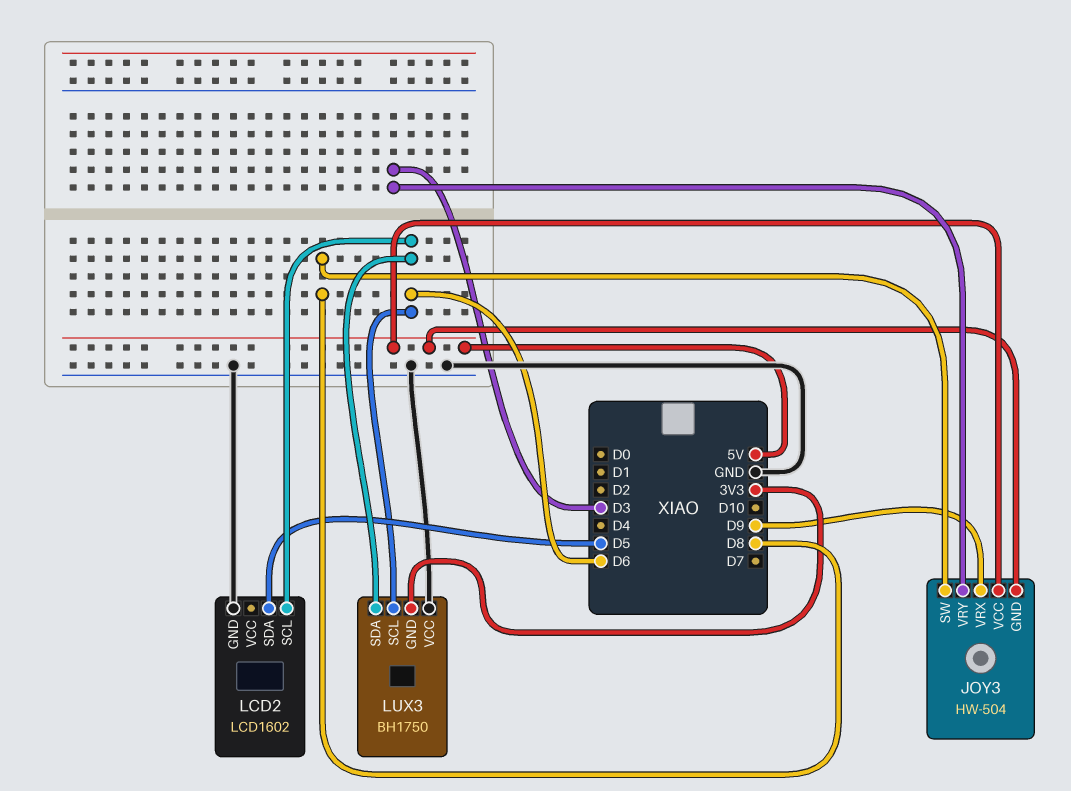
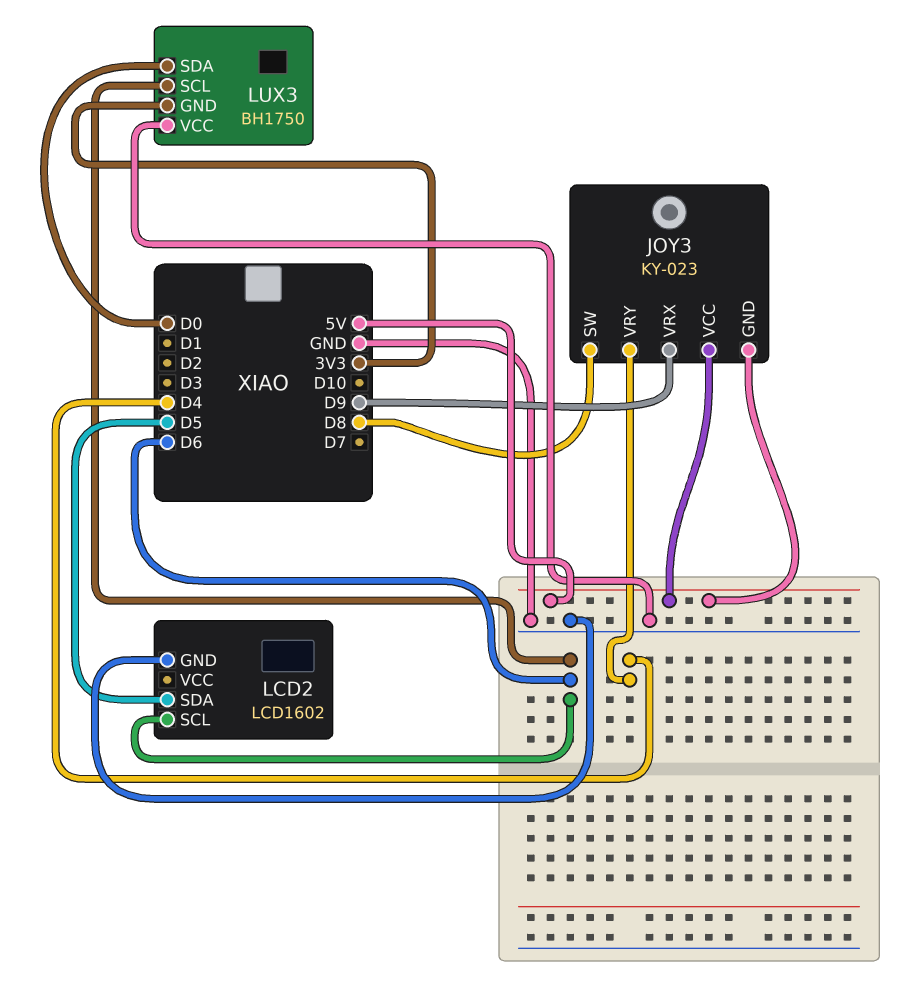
JOY3: HW-504 -> KY-023
JOY3 pin VRY: D3 -> D4
LUX3 pin SDA: D6 -> D0

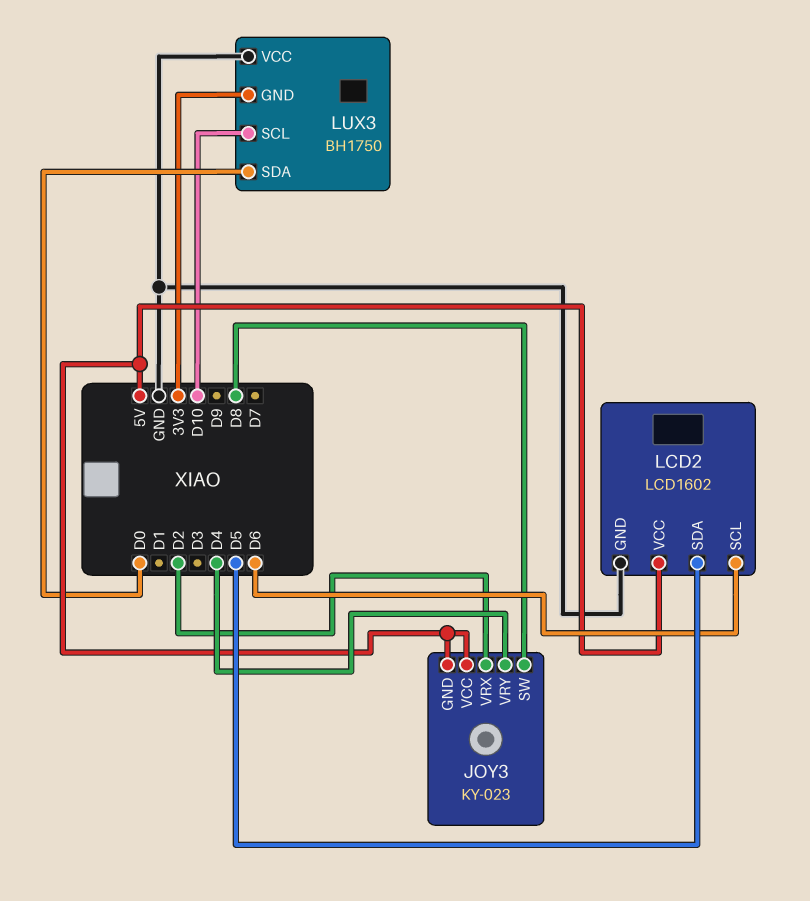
JOY3 pin VRX: D9 -> D2
LCD2 pin VCC: none -> 5V
LUX3 pin SCL: D6 -> D10

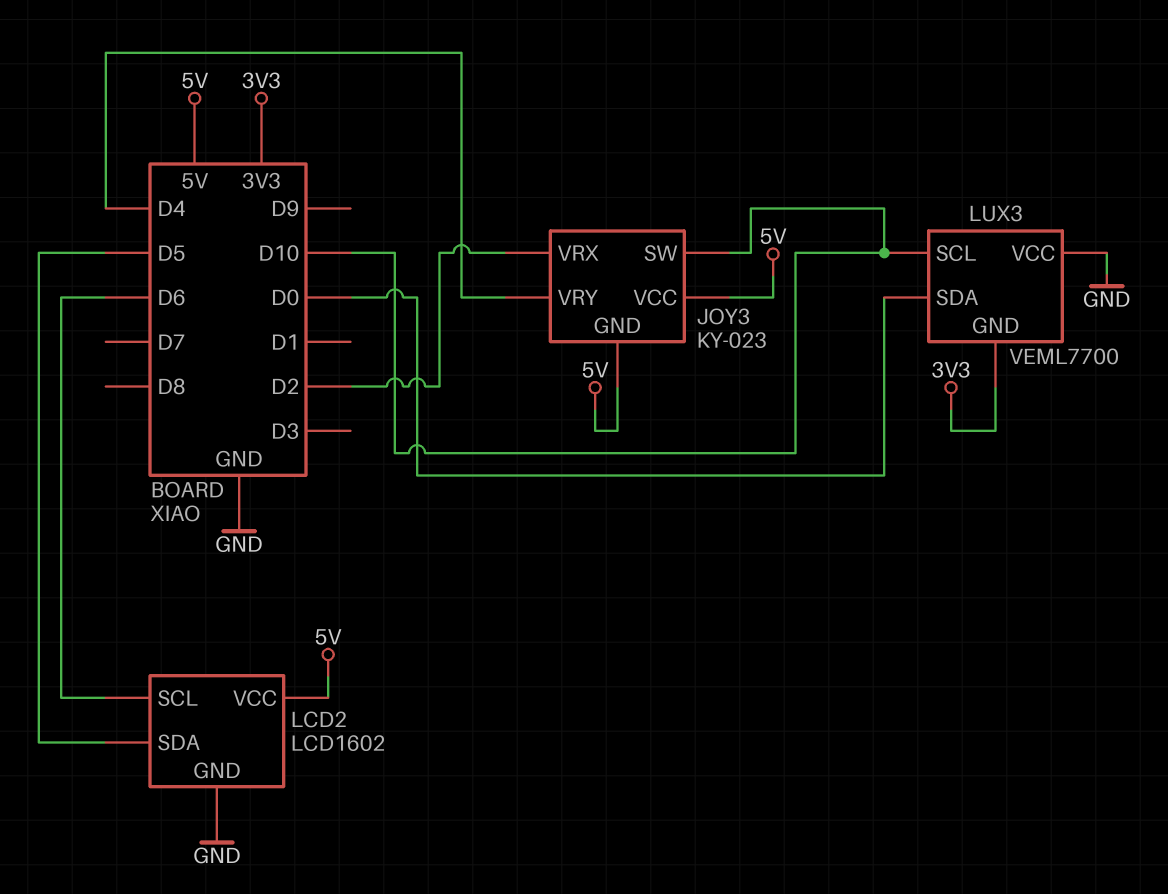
JOY3 pin SW: D8 -> D10
LUX3: BH1750 -> VEML7700

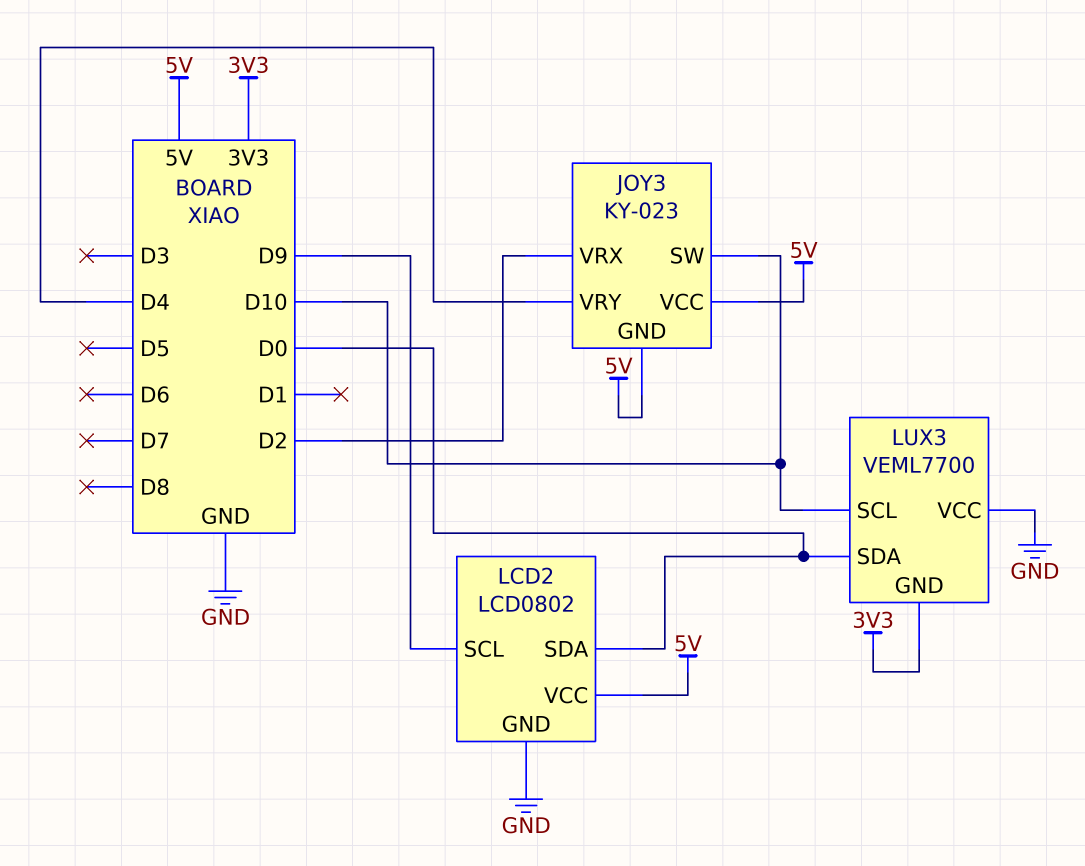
LCD2: LCD1602 -> LCD0802
LCD2 pin SCL: D6 -> D9
LCD2 pin SDA: D5 -> D0

